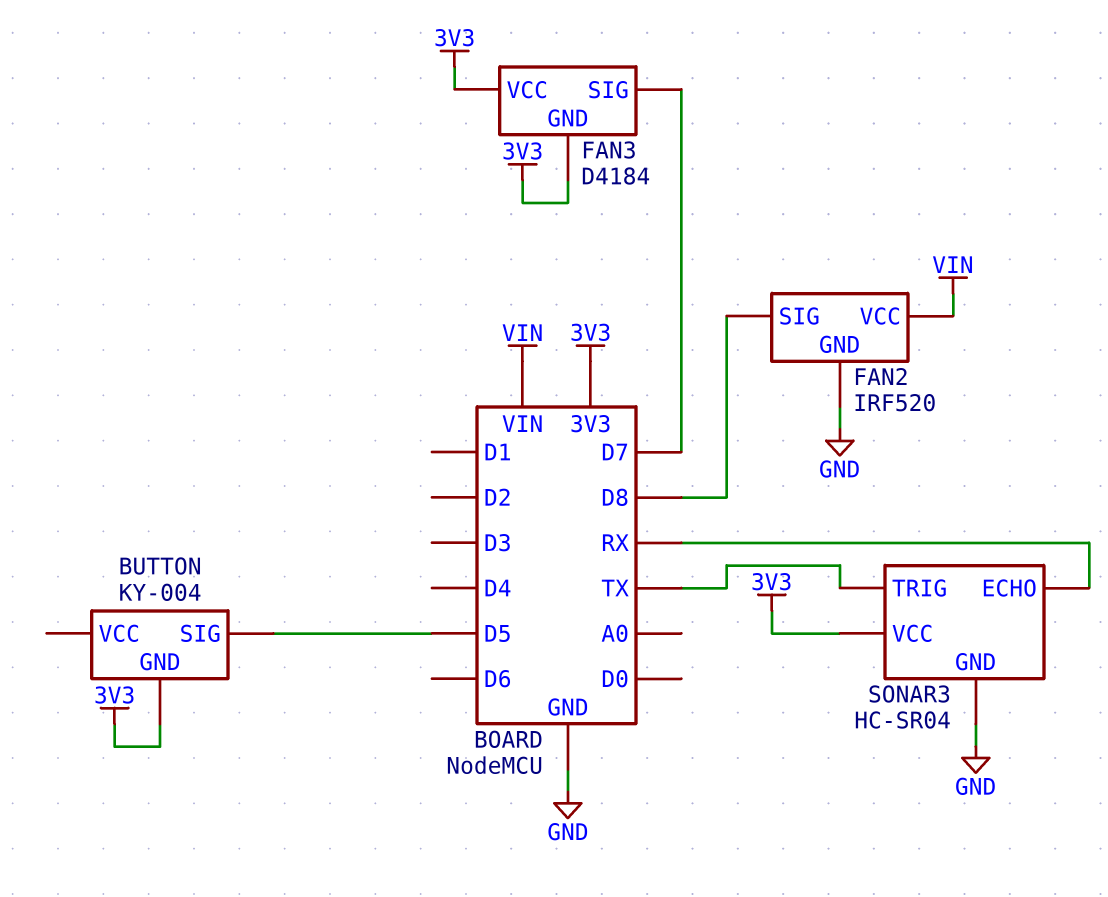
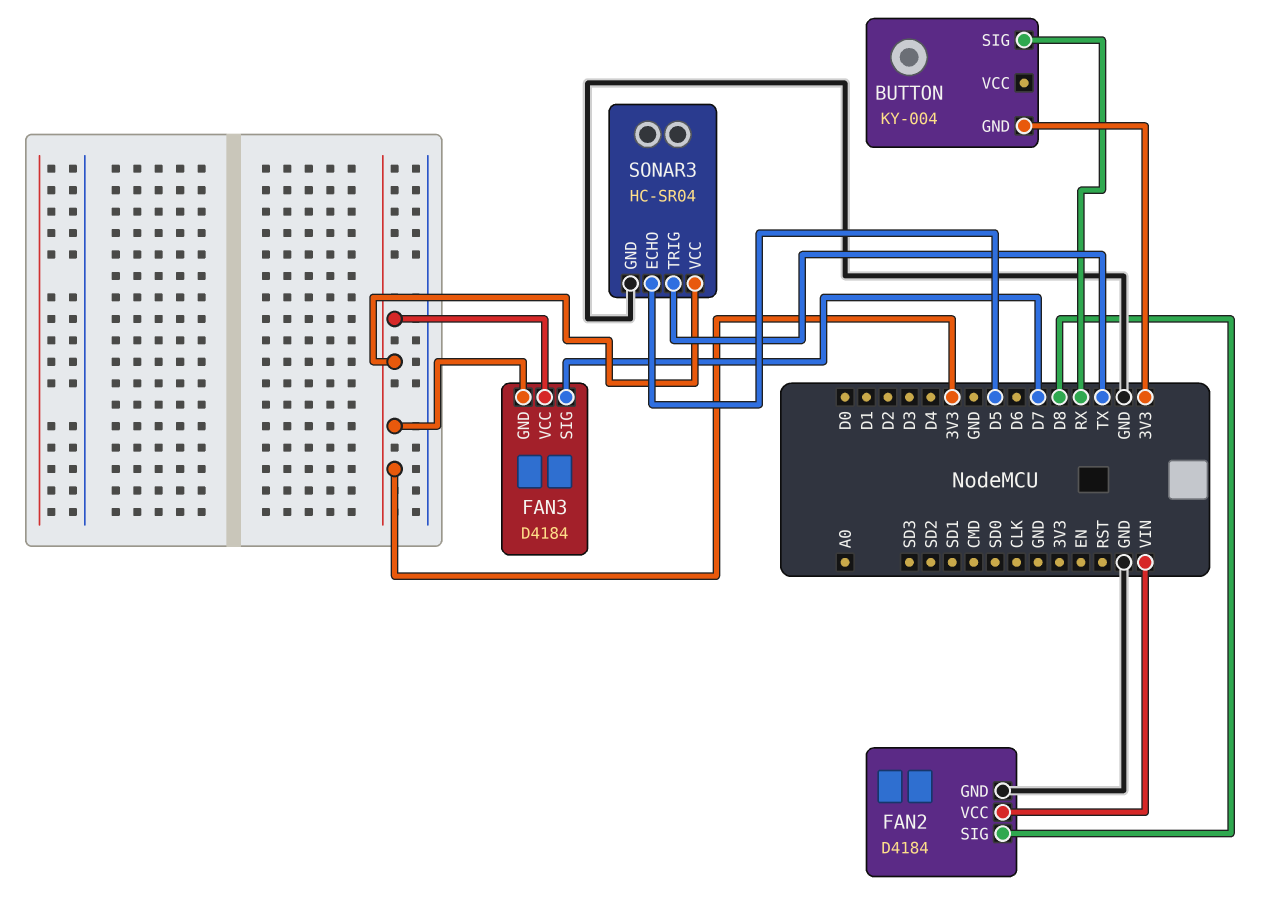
BUTTON pin SIG: D5 -> RX
FAN2: IRF520 -> D4184
SONAR3 pin ECHO: RX -> D5

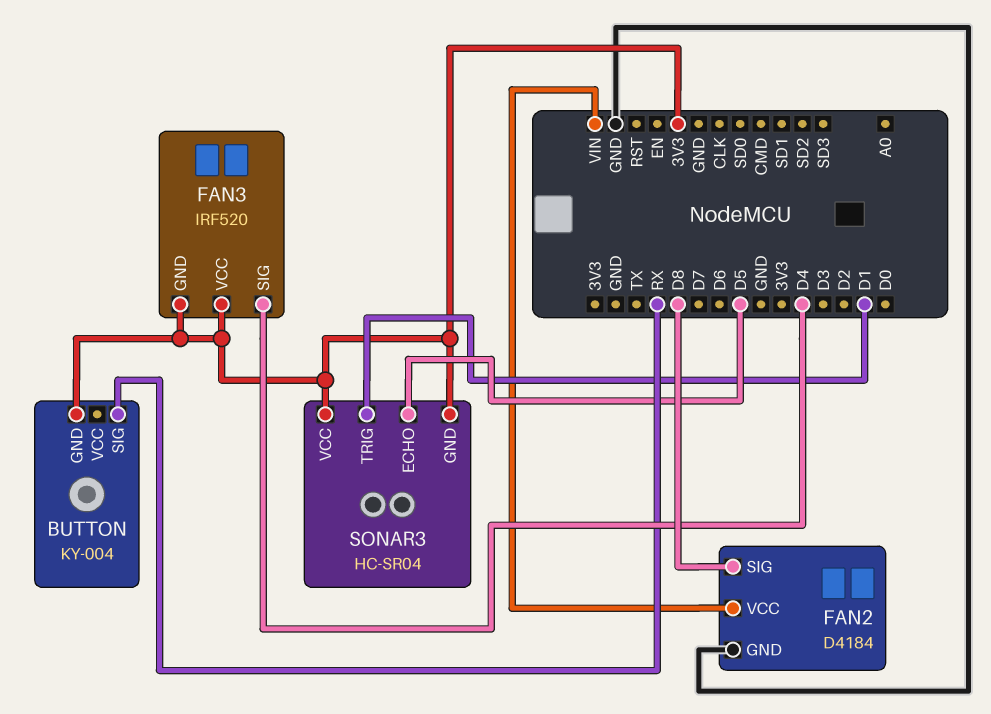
FAN3: D4184 -> IRF520
FAN3 pin SIG: D7 -> D4
SONAR3 pin GND: GND -> 3V3
SONAR3 pin TRIG: TX -> D1

